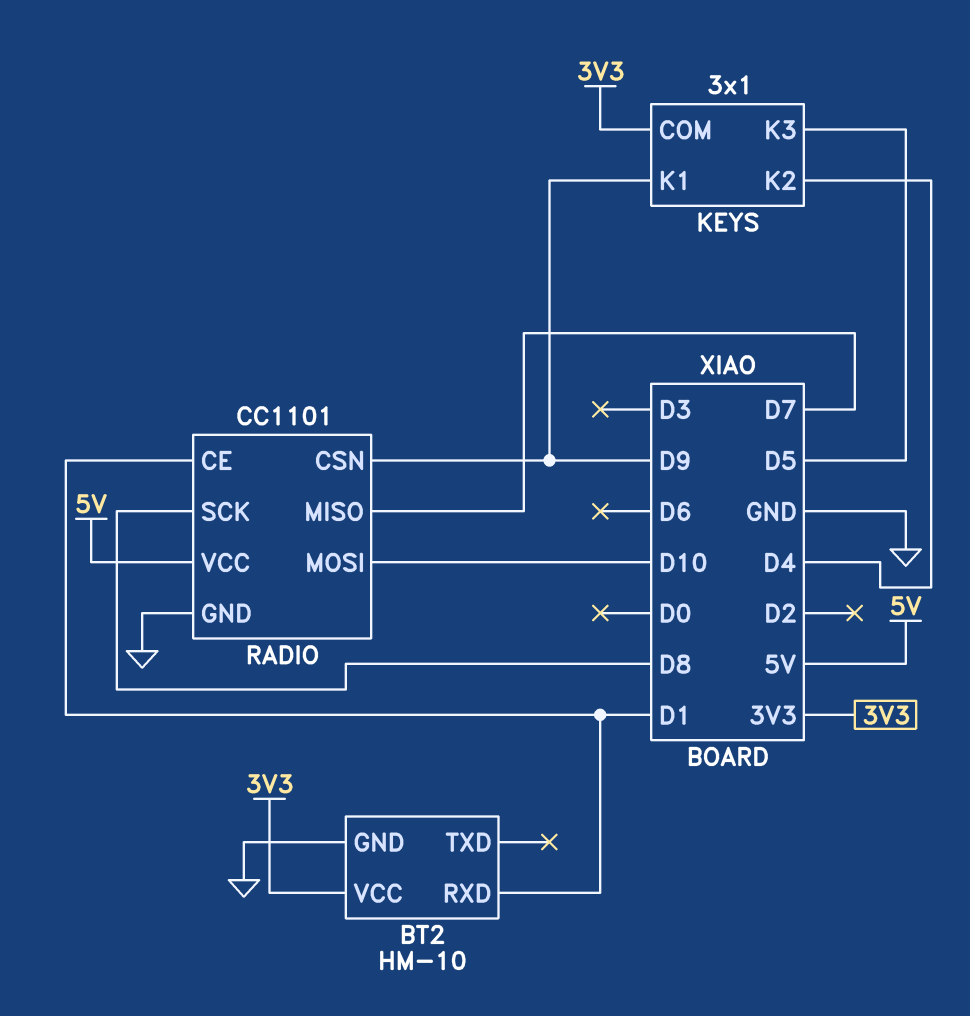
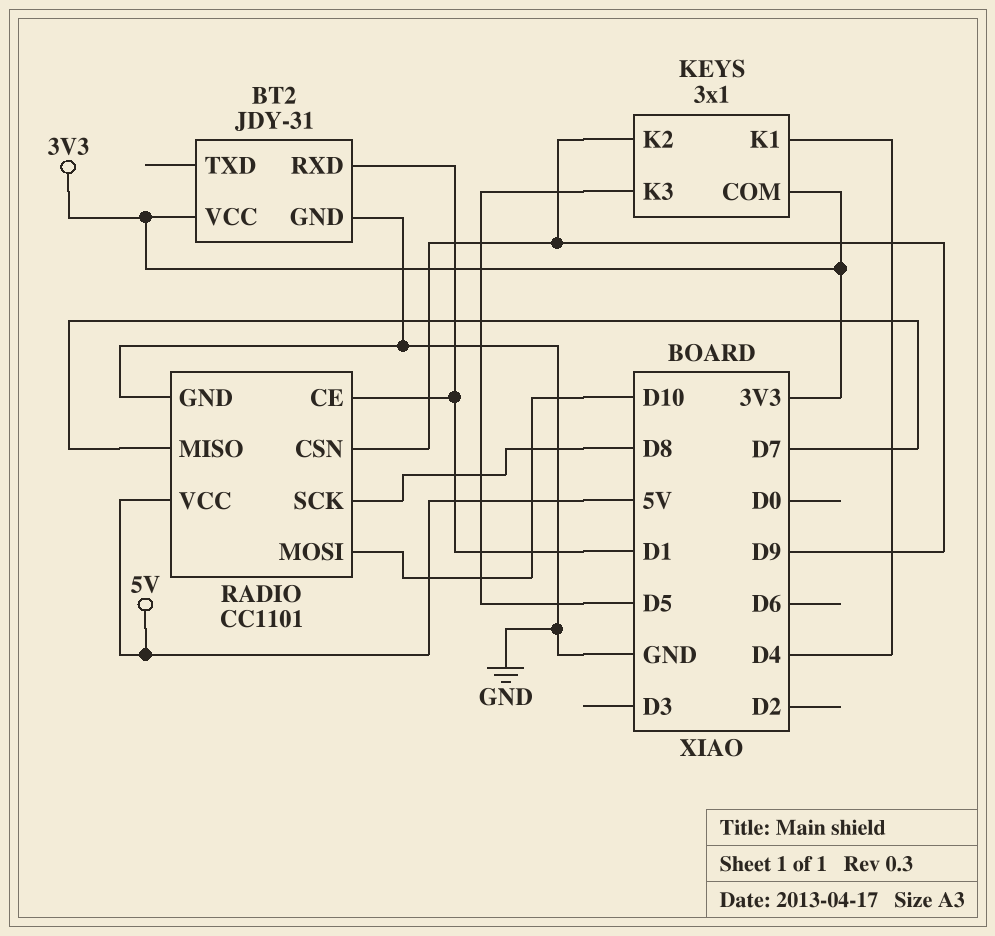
BT2: HM-10 -> JDY-31
KEYS pin K1: D9 -> D4
KEYS pin K2: D4 -> D9

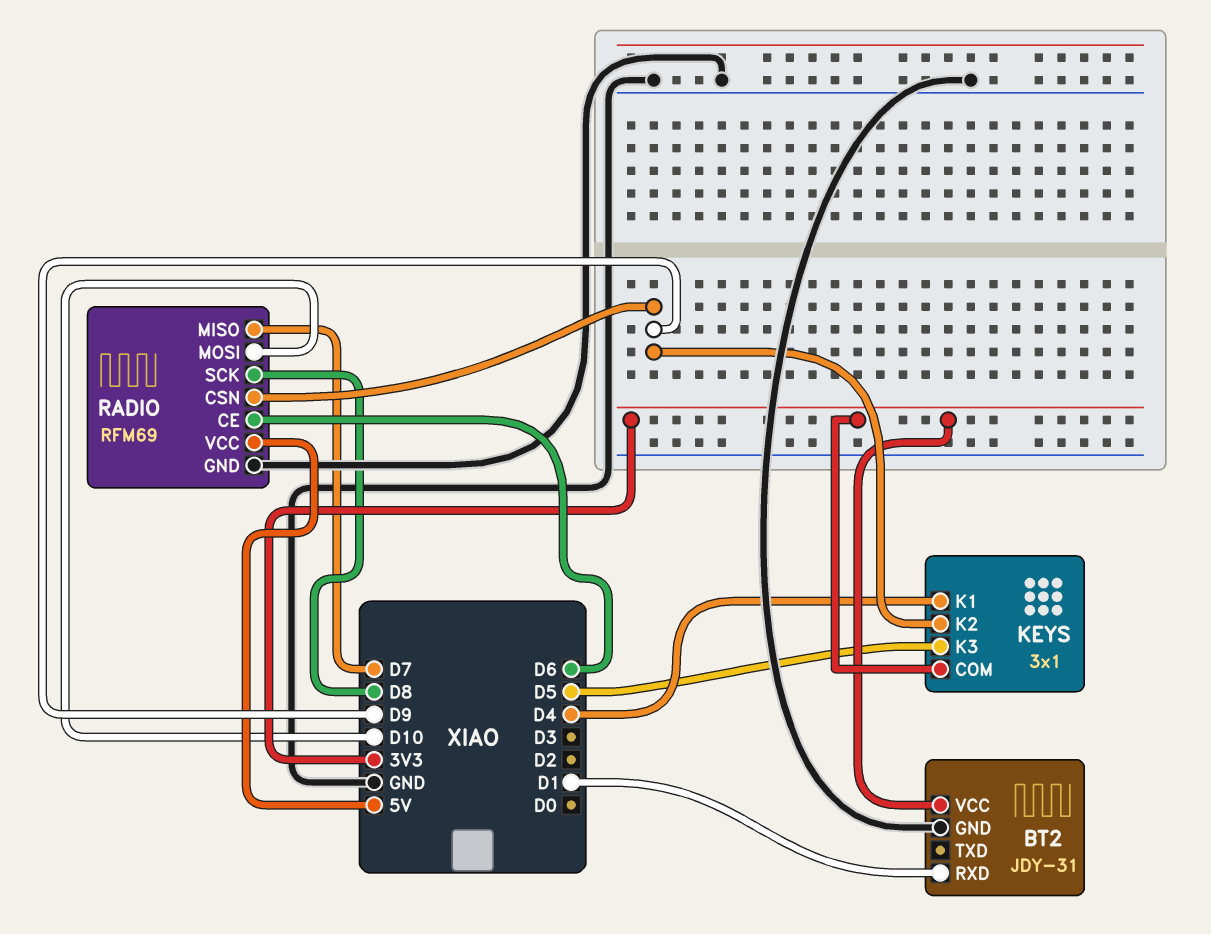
RADIO: CC1101 -> RFM69
RADIO pin CE: D1 -> D6

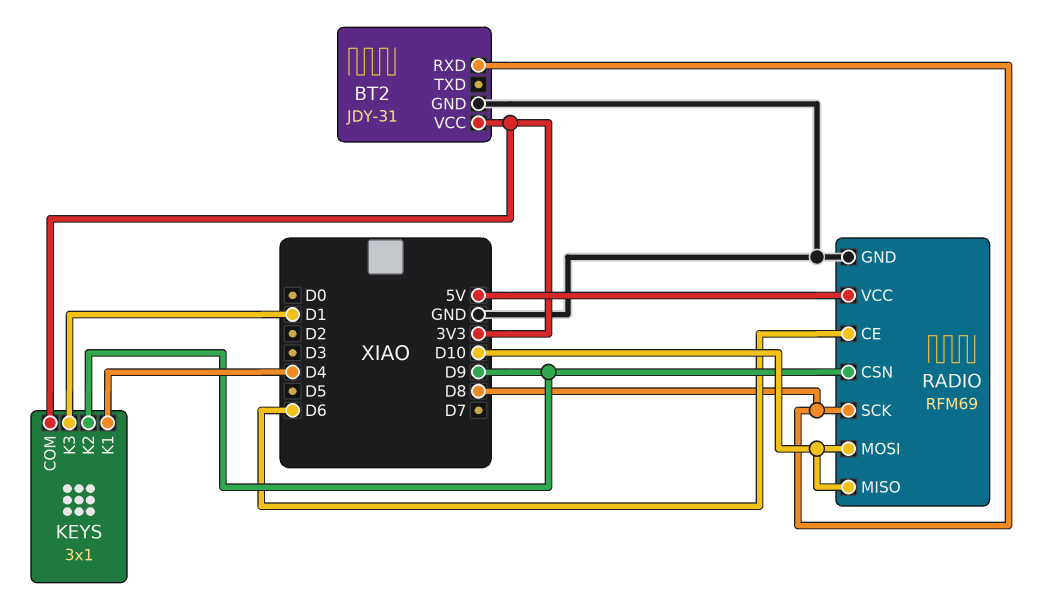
BT2 pin RXD: D1 -> D8
KEYS pin K3: D5 -> D1
RADIO pin MISO: D7 -> D10

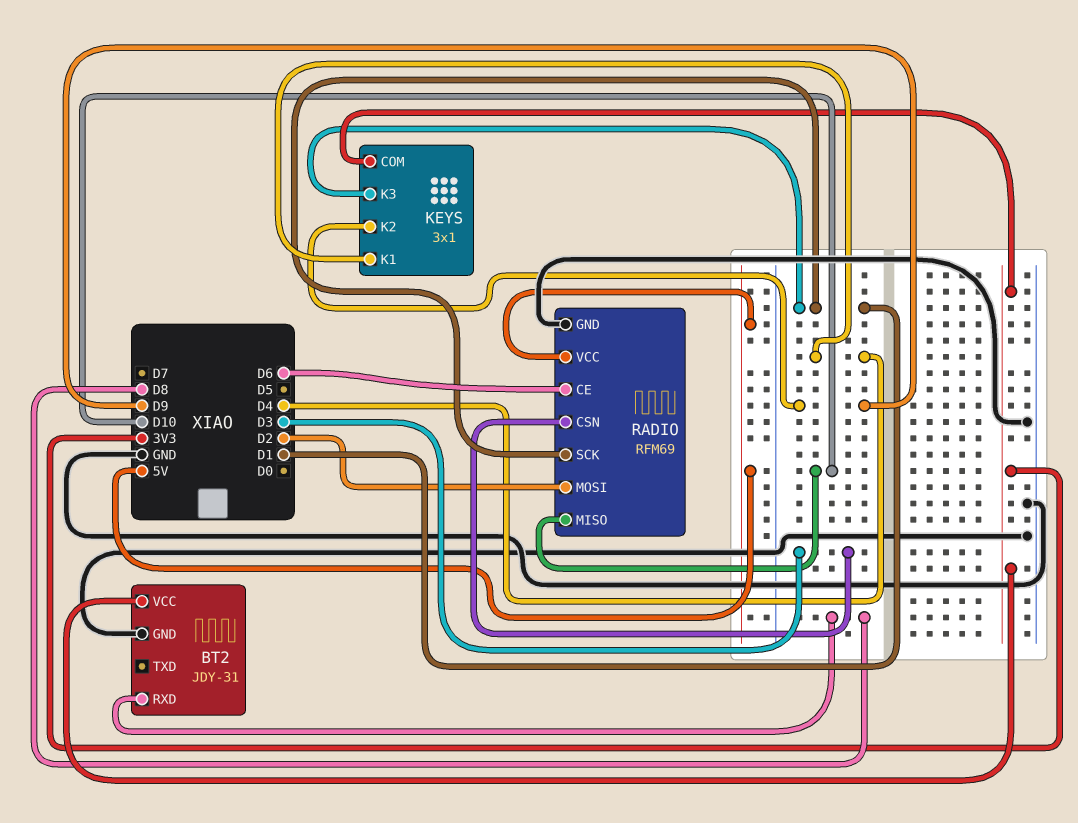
RADIO pin CSN: D9 -> D3
RADIO pin MOSI: D10 -> D2
RADIO pin SCK: D8 -> D1

